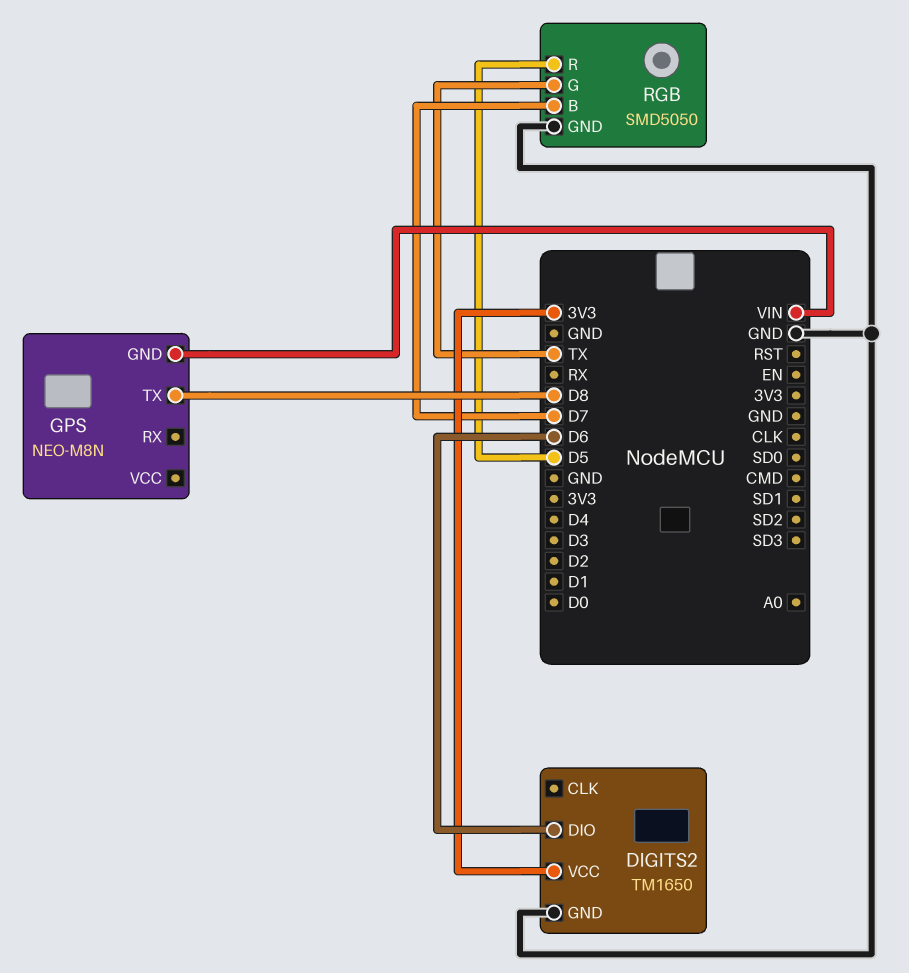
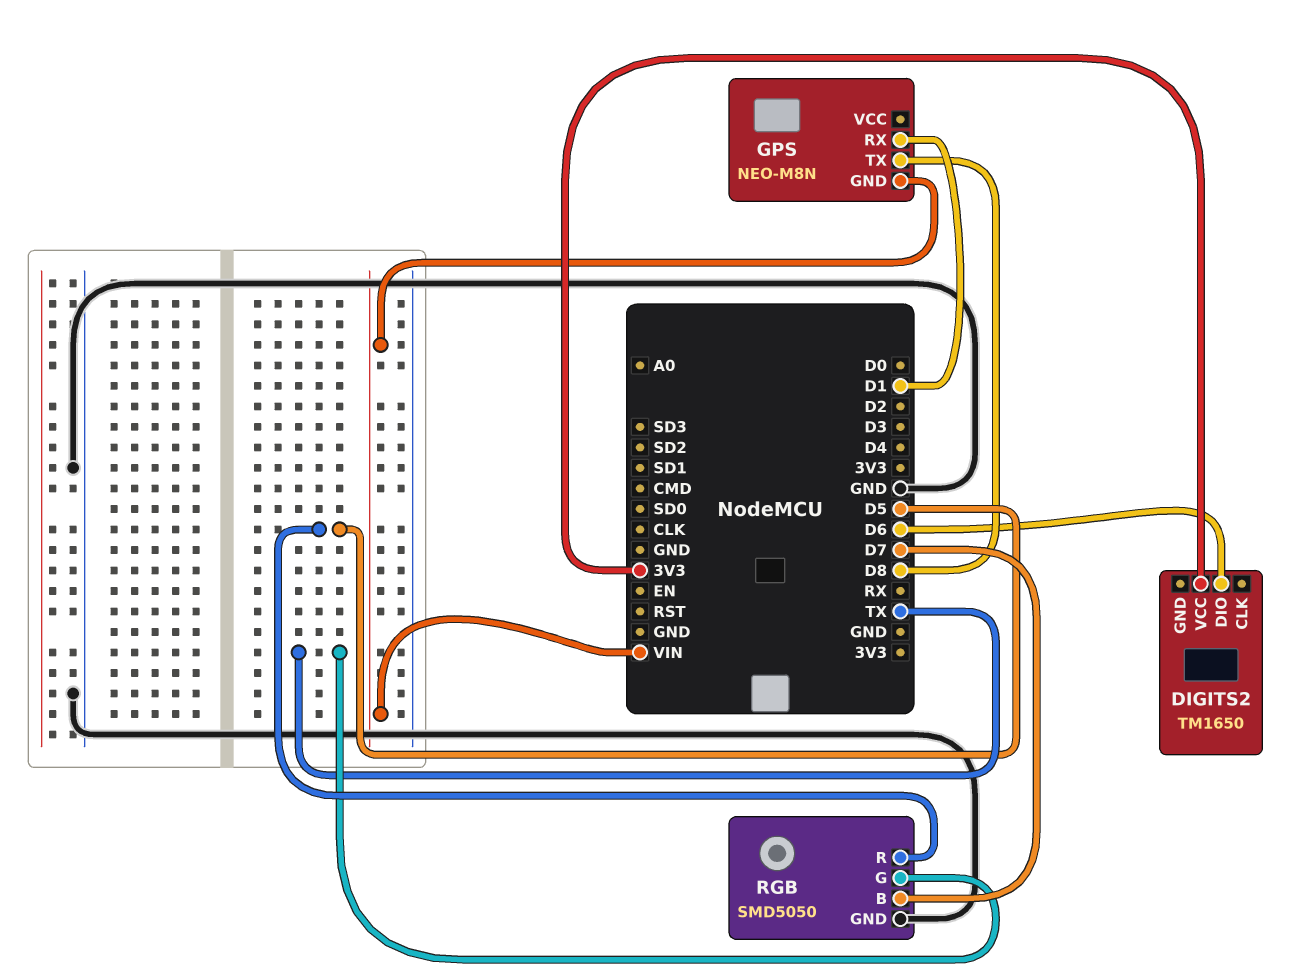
DIGITS2 pin GND: GND -> none
GPS pin RX: none -> D1

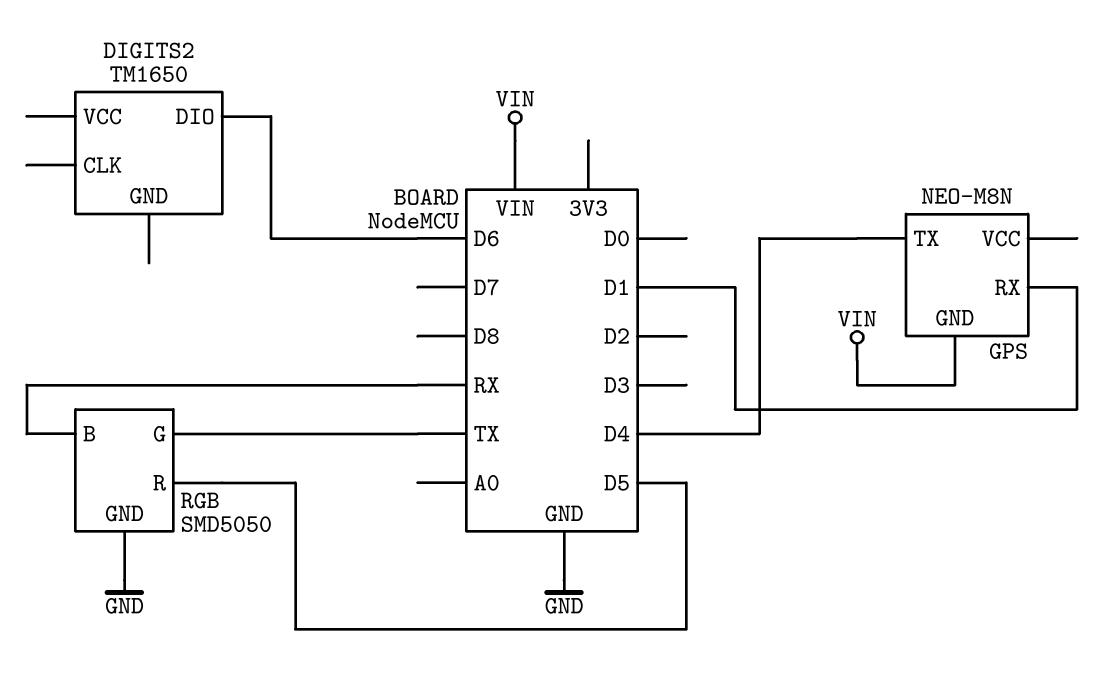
DIGITS2 pin VCC: 3V3 -> none
GPS pin TX: D8 -> D4
RGB pin B: D7 -> RX

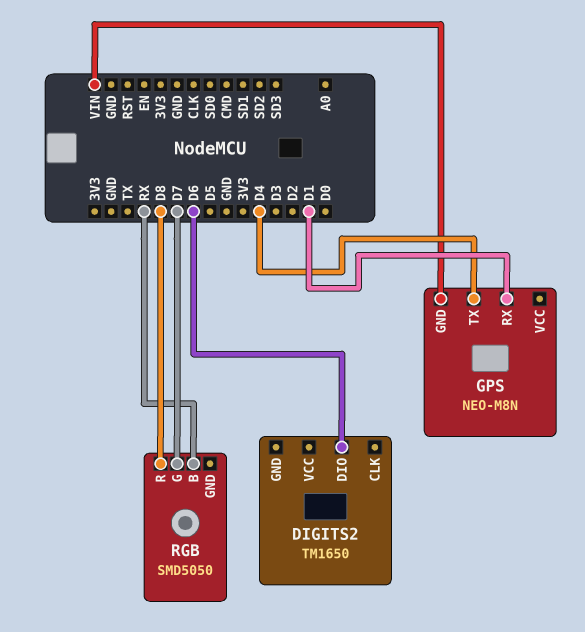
RGB pin G: TX -> D7
RGB pin GND: GND -> none
RGB pin R: D5 -> D8

